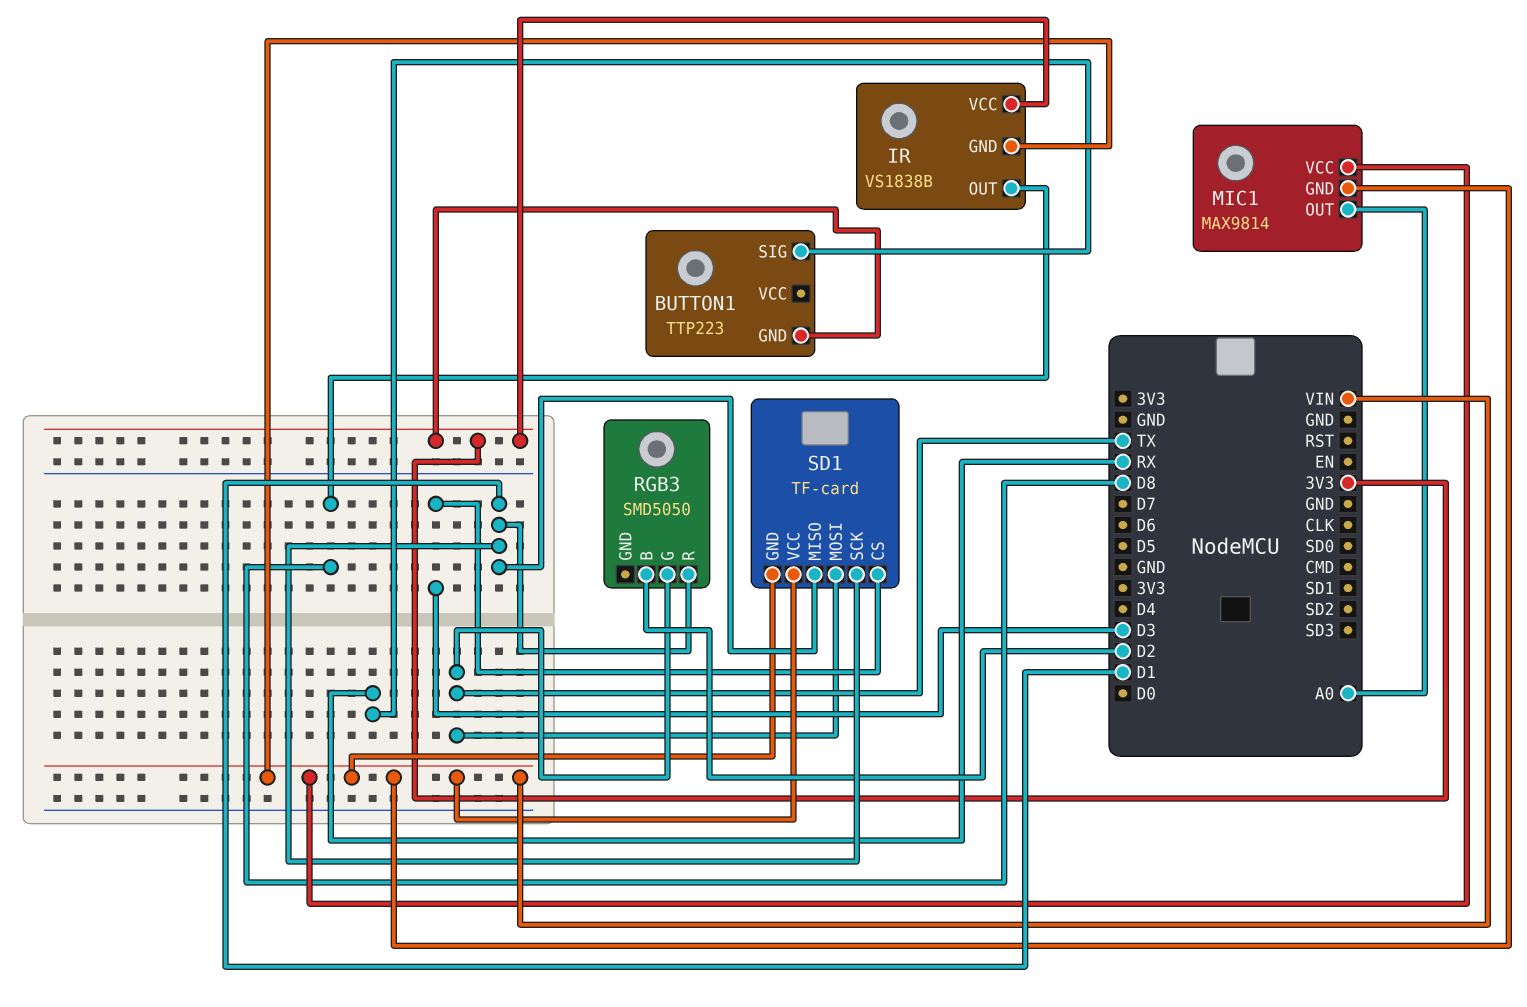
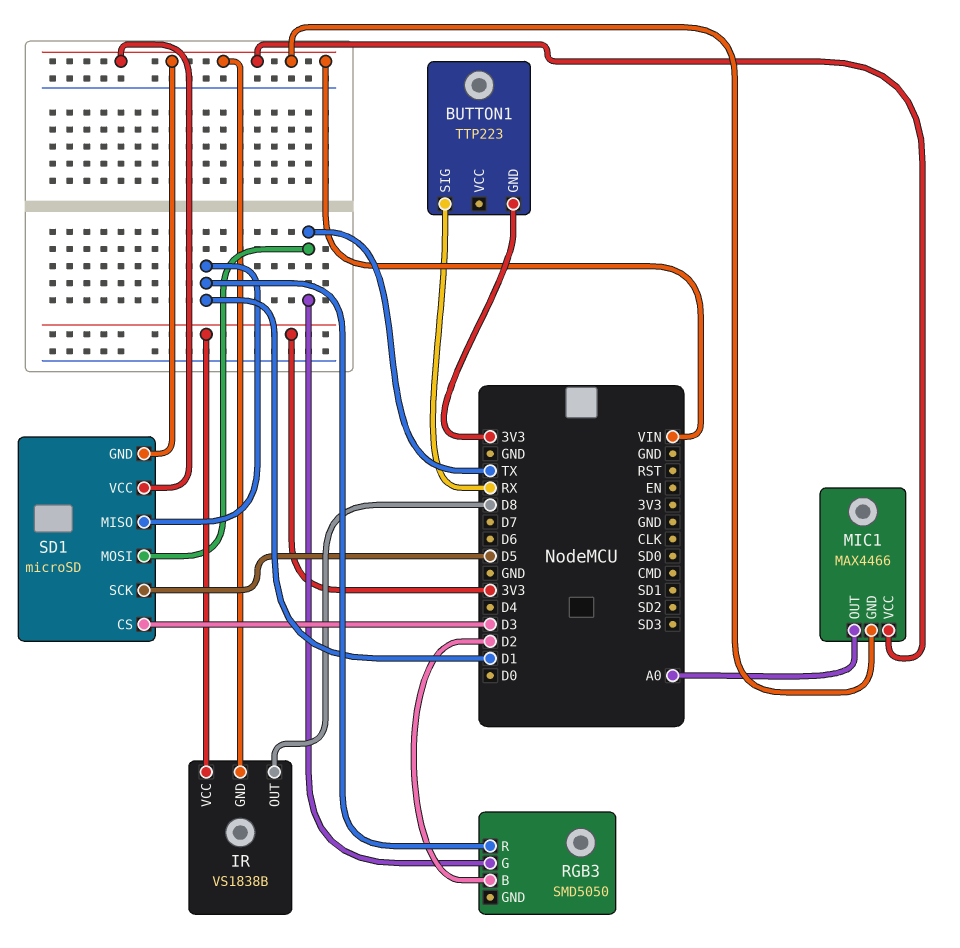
MIC1: MAX9814 -> MAX4466
SD1: TF-card -> microSD
SD1 pin SCK: D1 -> D5

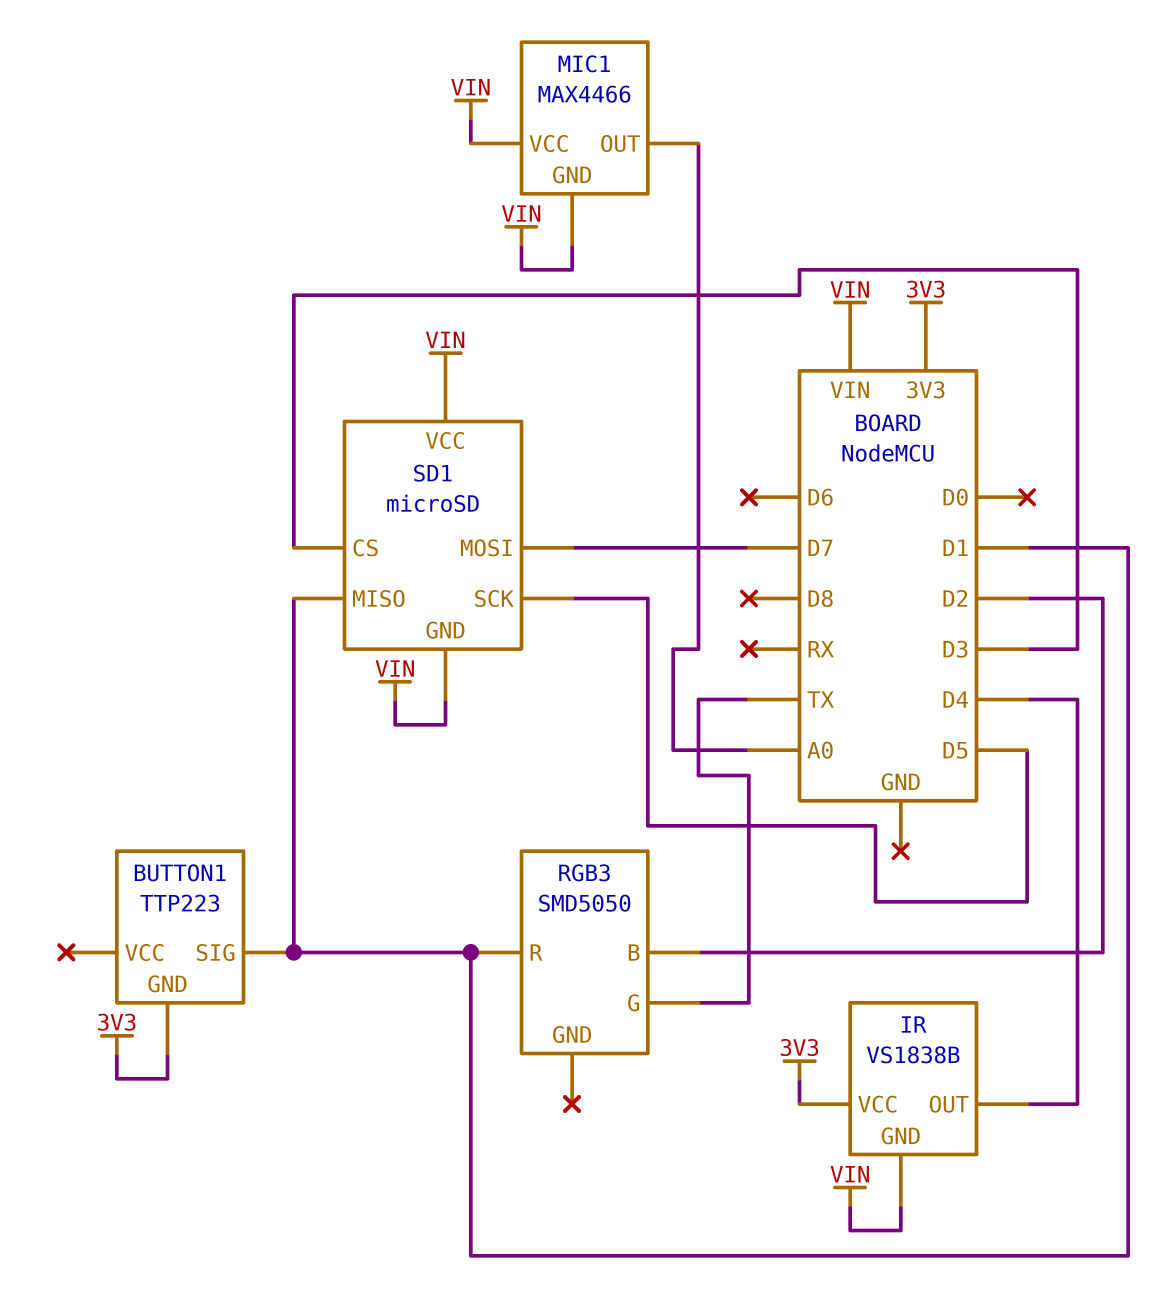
BUTTON1 pin SIG: RX -> D1
IR pin OUT: D8 -> D4
SD1 pin MOSI: TX -> D7

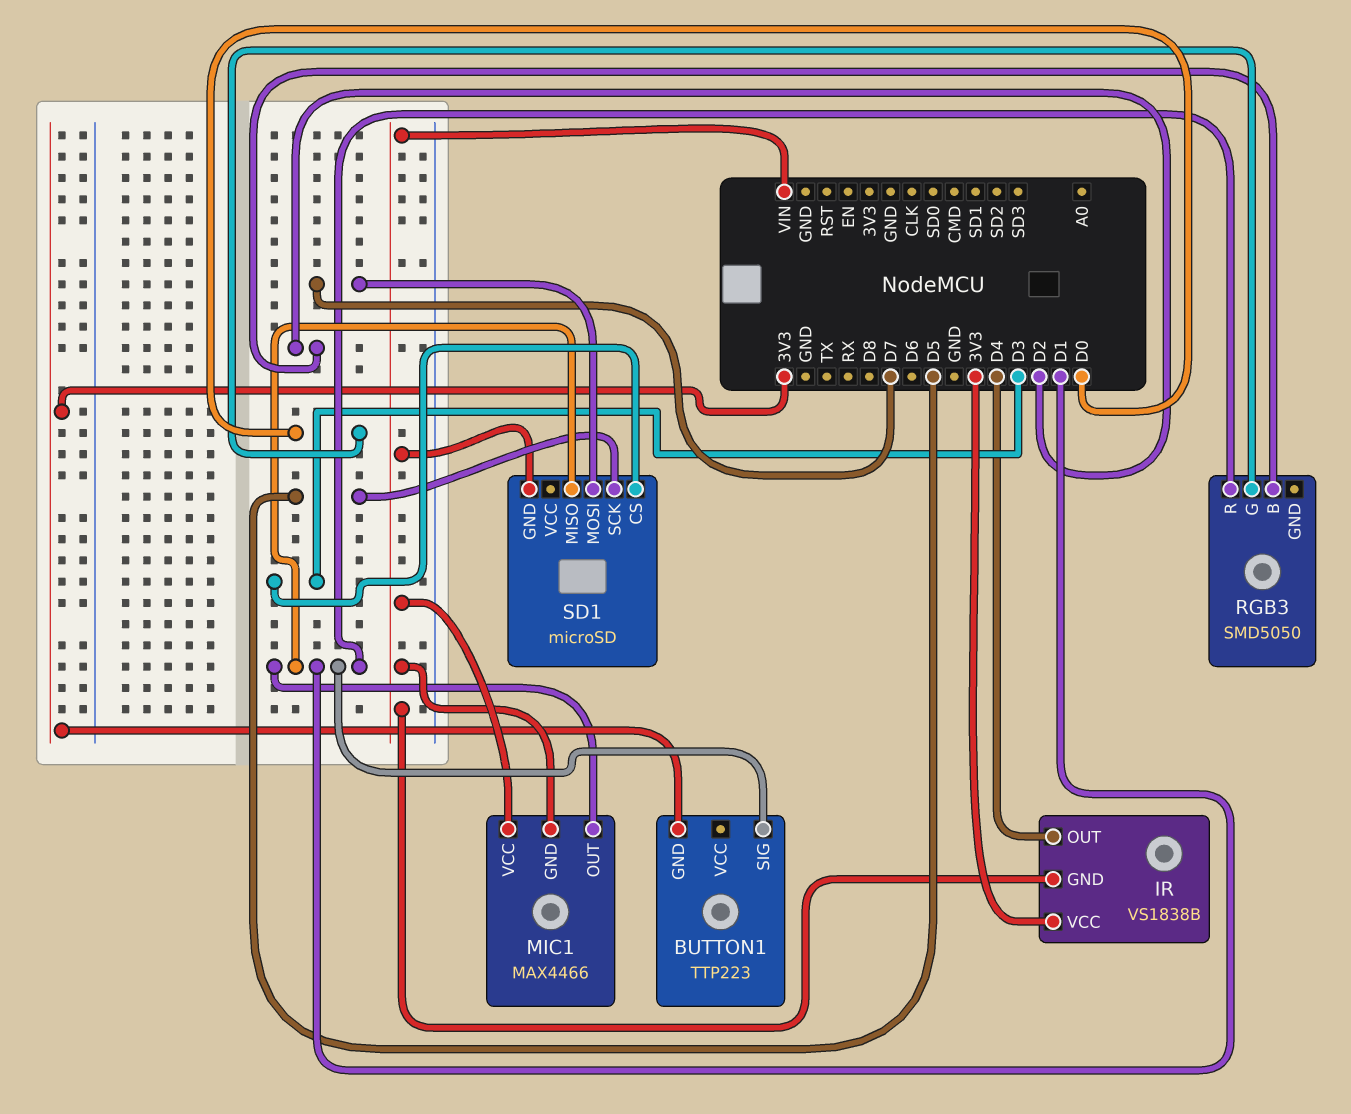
MIC1 pin OUT: A0 -> D1
RGB3 pin G: TX -> D0
SD1 pin VCC: VIN -> none

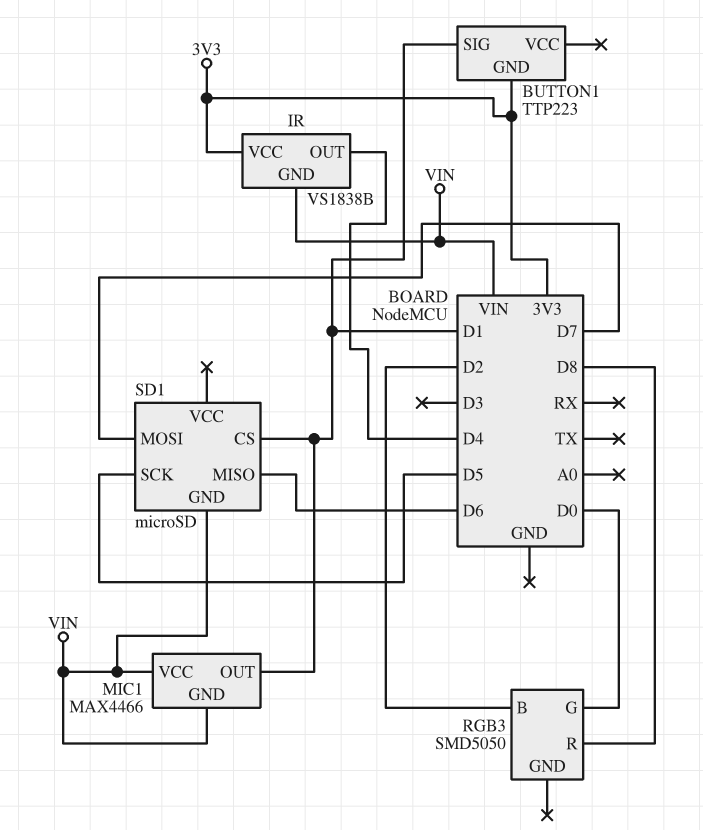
RGB3 pin R: D1 -> D8
SD1 pin CS: D3 -> D1
SD1 pin MISO: D1 -> D6

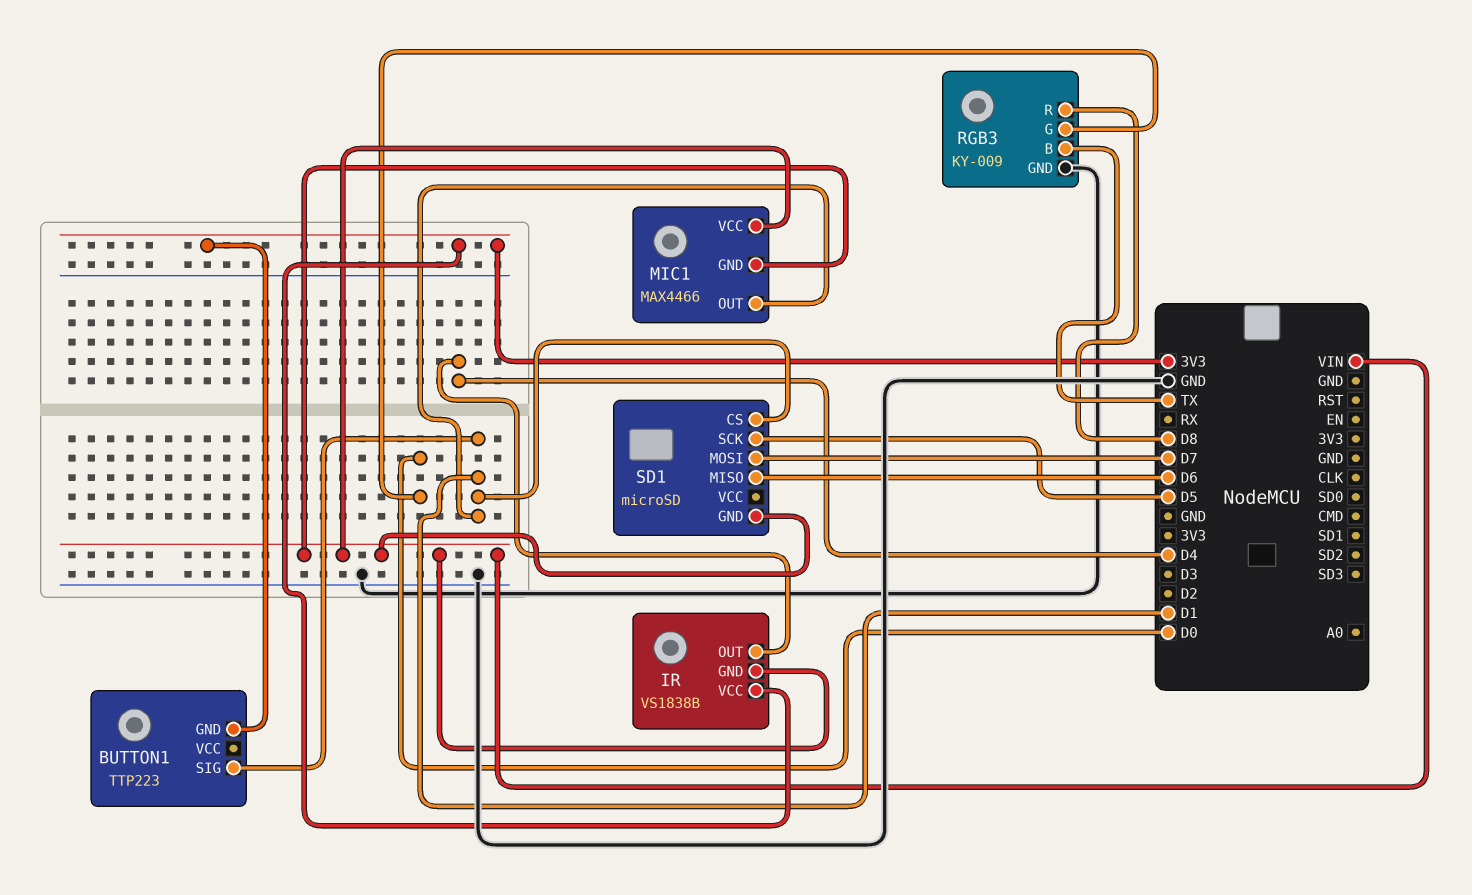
RGB3: SMD5050 -> KY-009
RGB3 pin B: D2 -> TX
RGB3 pin GND: none -> GND

